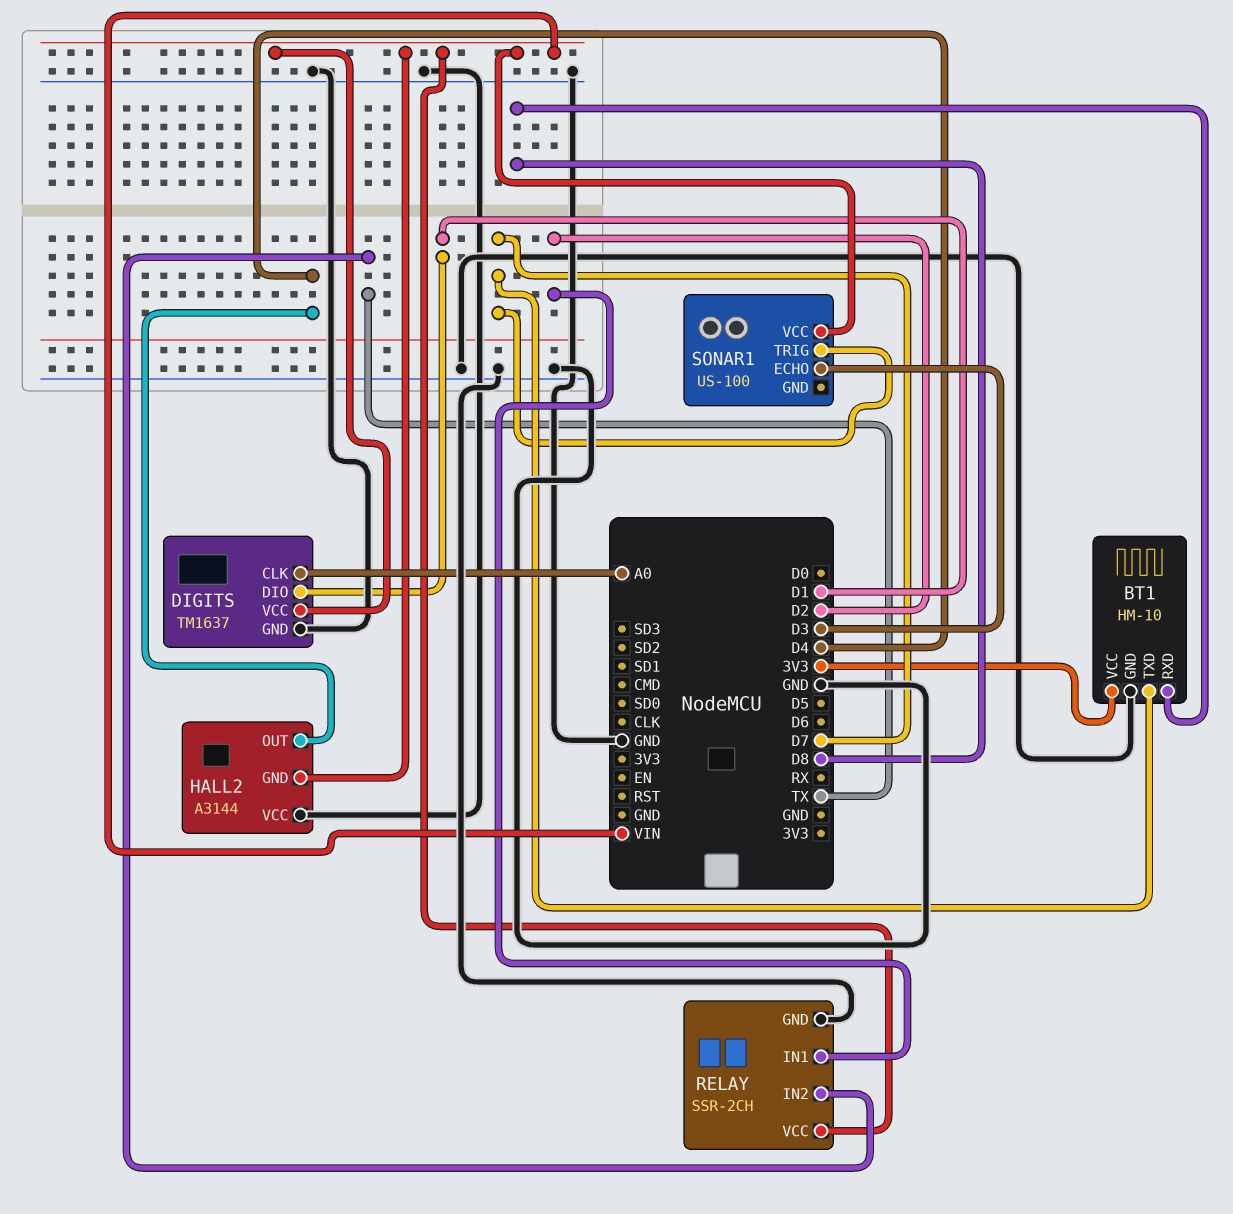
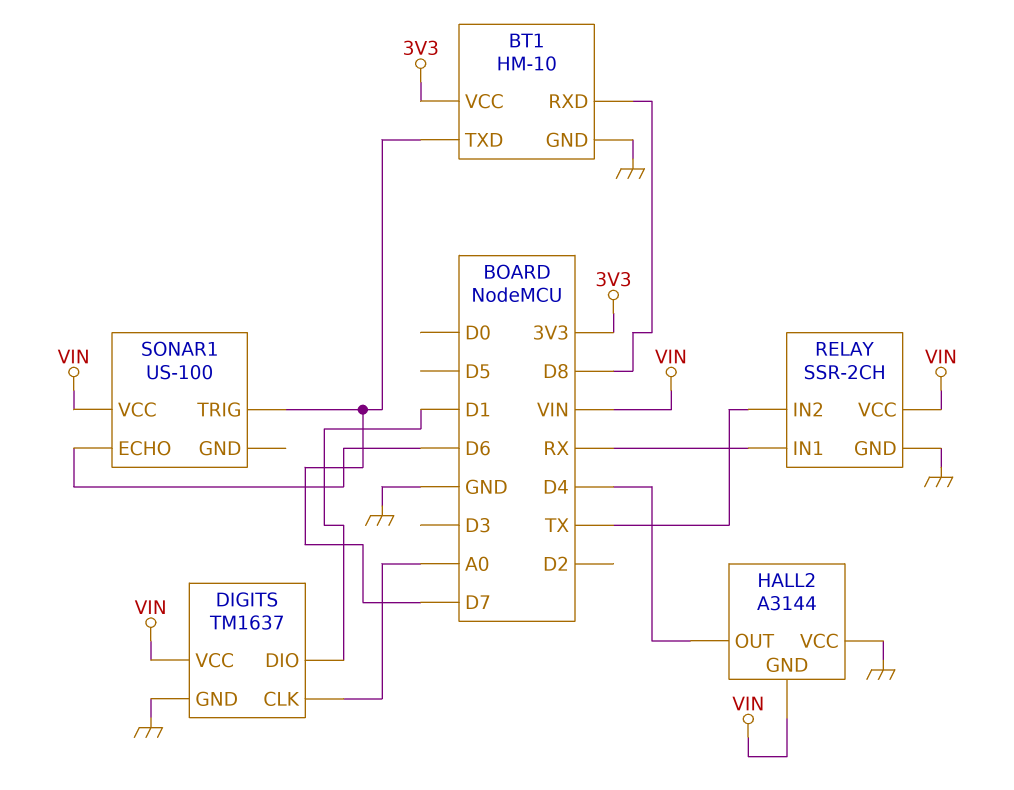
RELAY pin IN1: D2 -> RX
SONAR1 pin ECHO: D3 -> D6

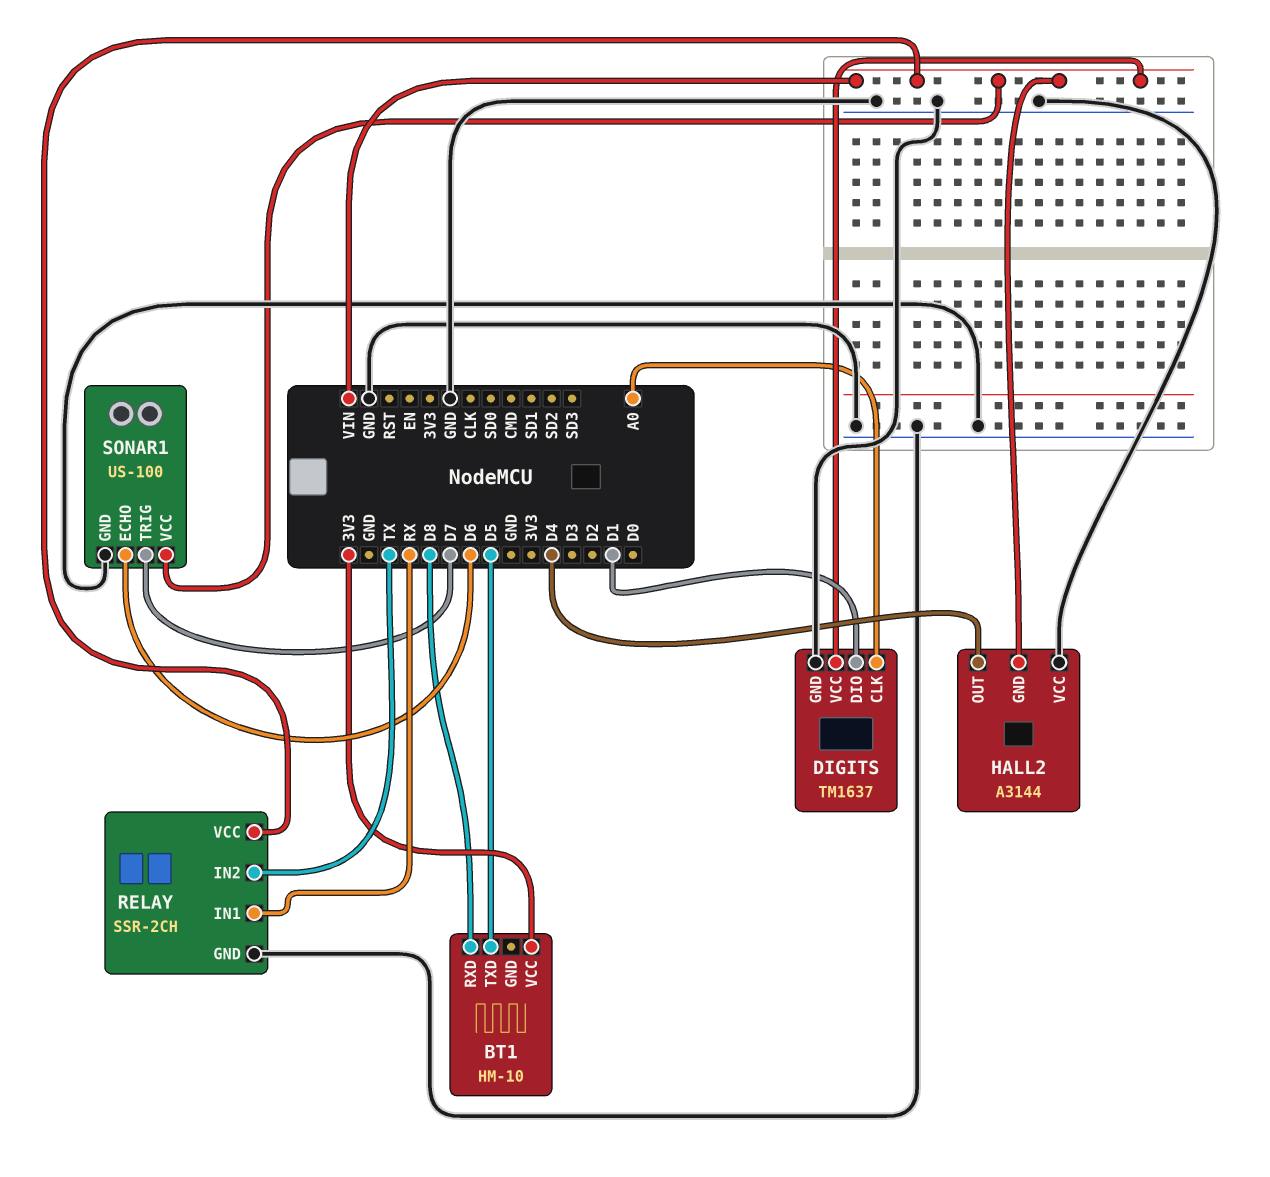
BT1 pin GND: GND -> none
BT1 pin TXD: D7 -> D5
SONAR1 pin GND: none -> GND

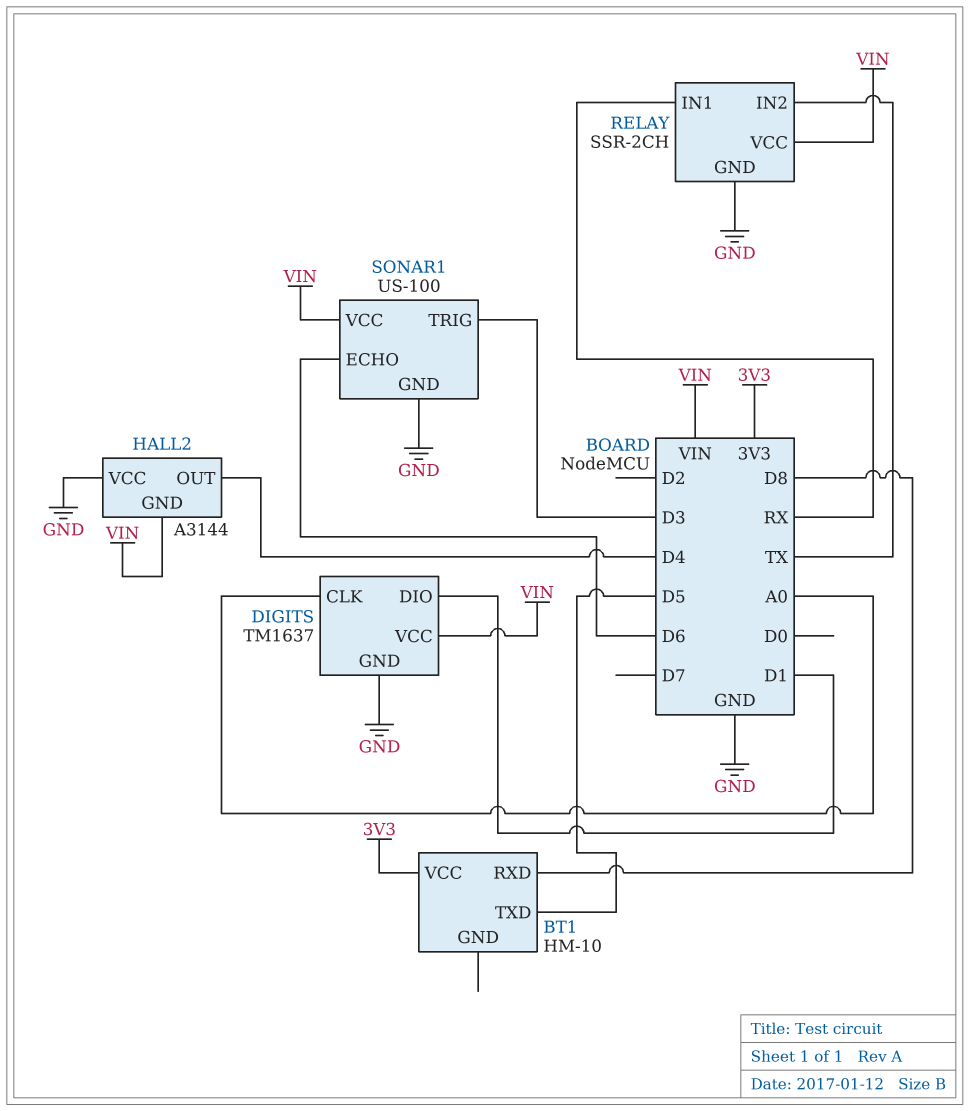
SONAR1 pin TRIG: D7 -> D3

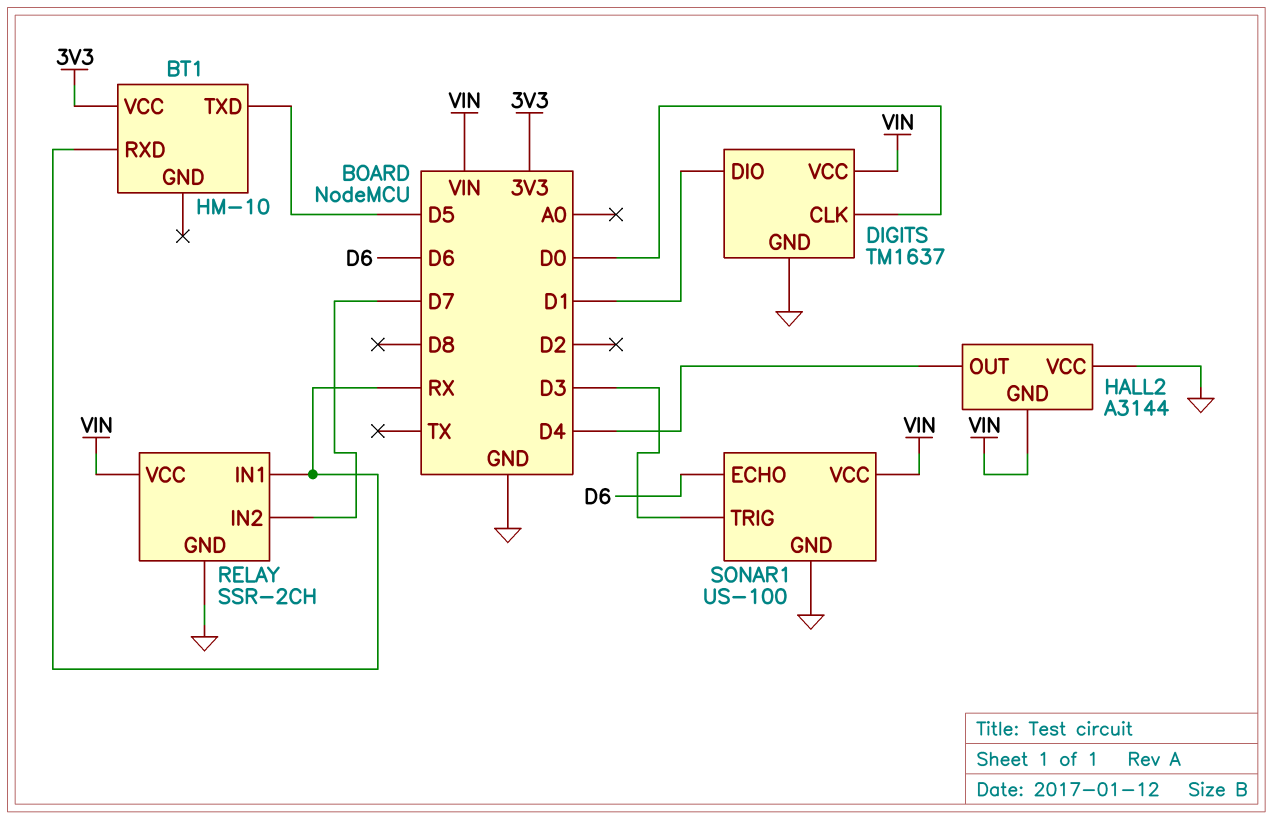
BT1 pin RXD: D8 -> RX
DIGITS pin CLK: A0 -> D0
RELAY pin IN2: TX -> D7

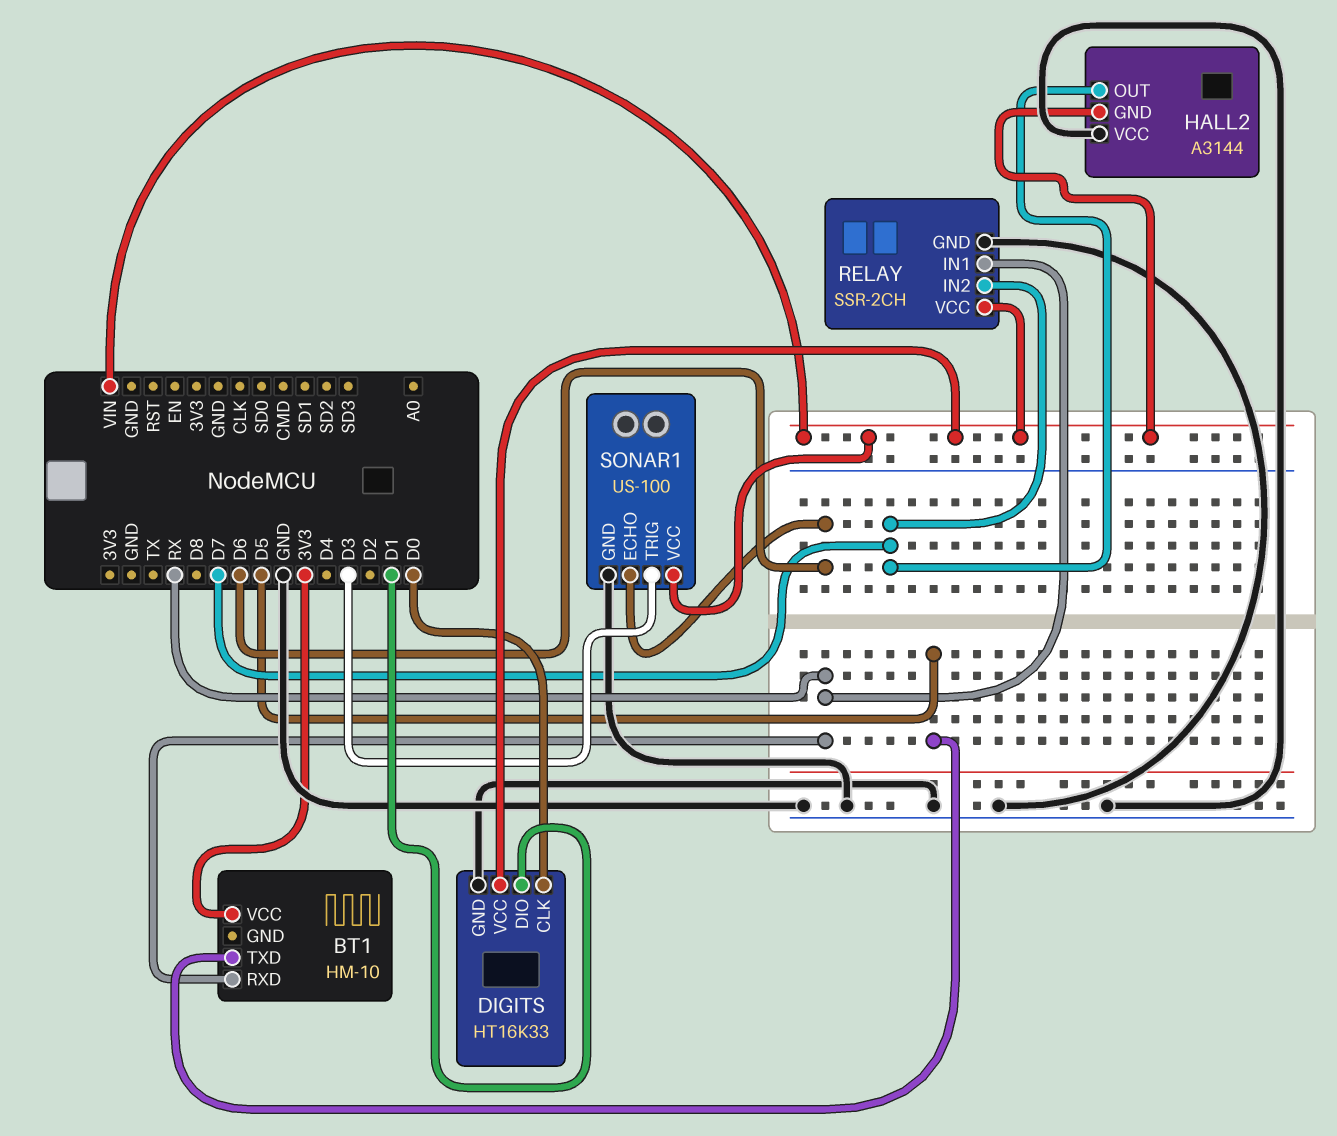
DIGITS: TM1637 -> HT16K33
HALL2 pin OUT: D4 -> D7

